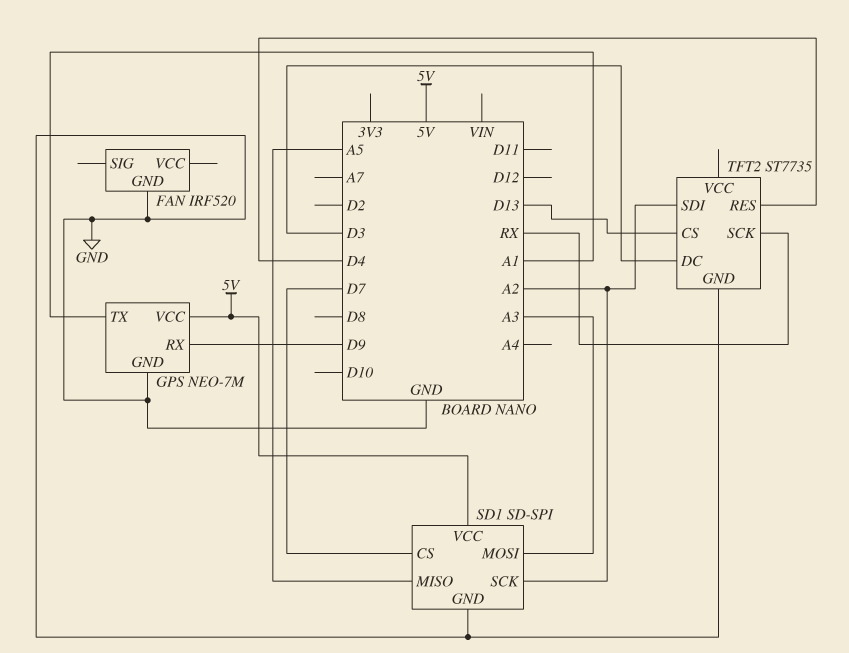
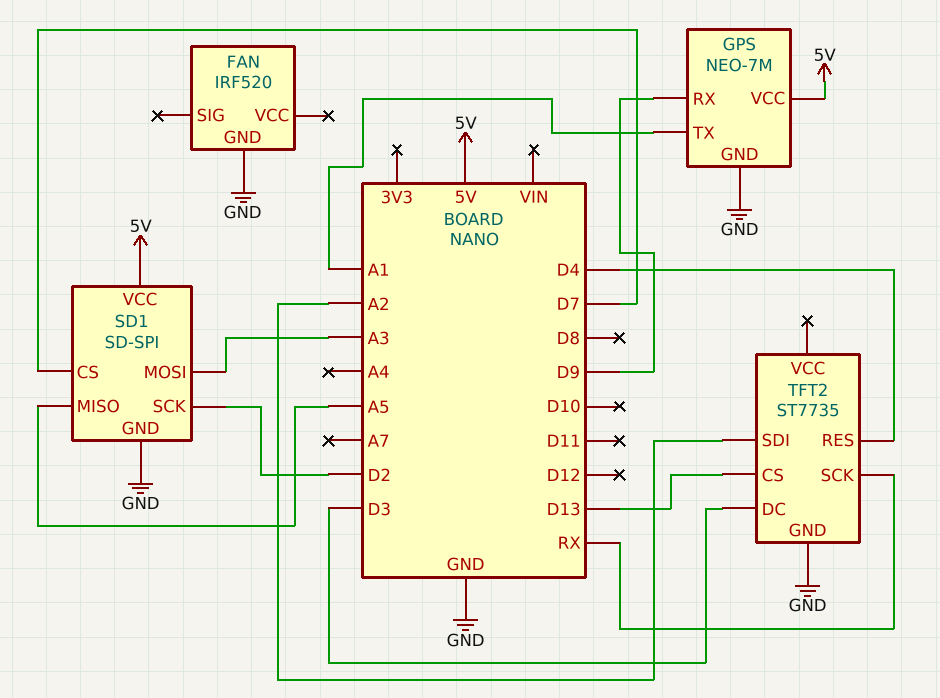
SD1 pin SCK: A2 -> D2

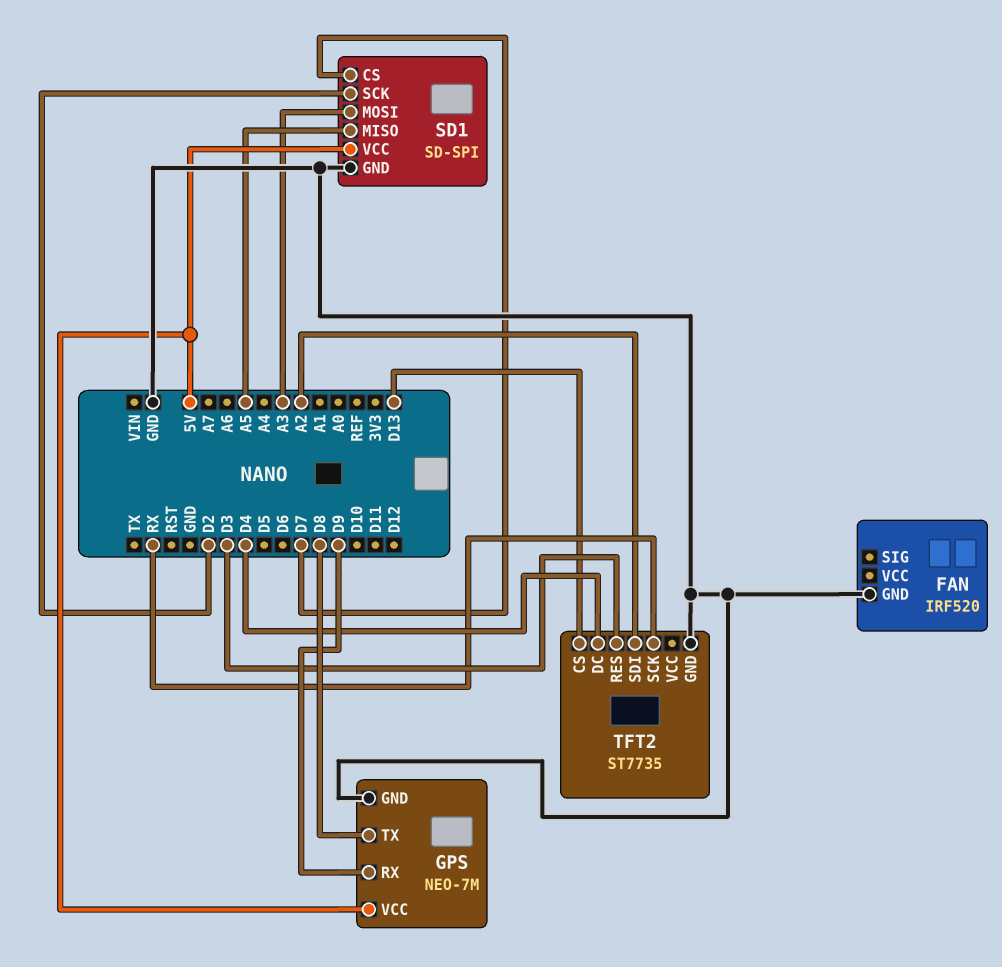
GPS pin TX: A1 -> D8
TFT2 pin DC: D3 -> D4
TFT2 pin RES: D4 -> D3

